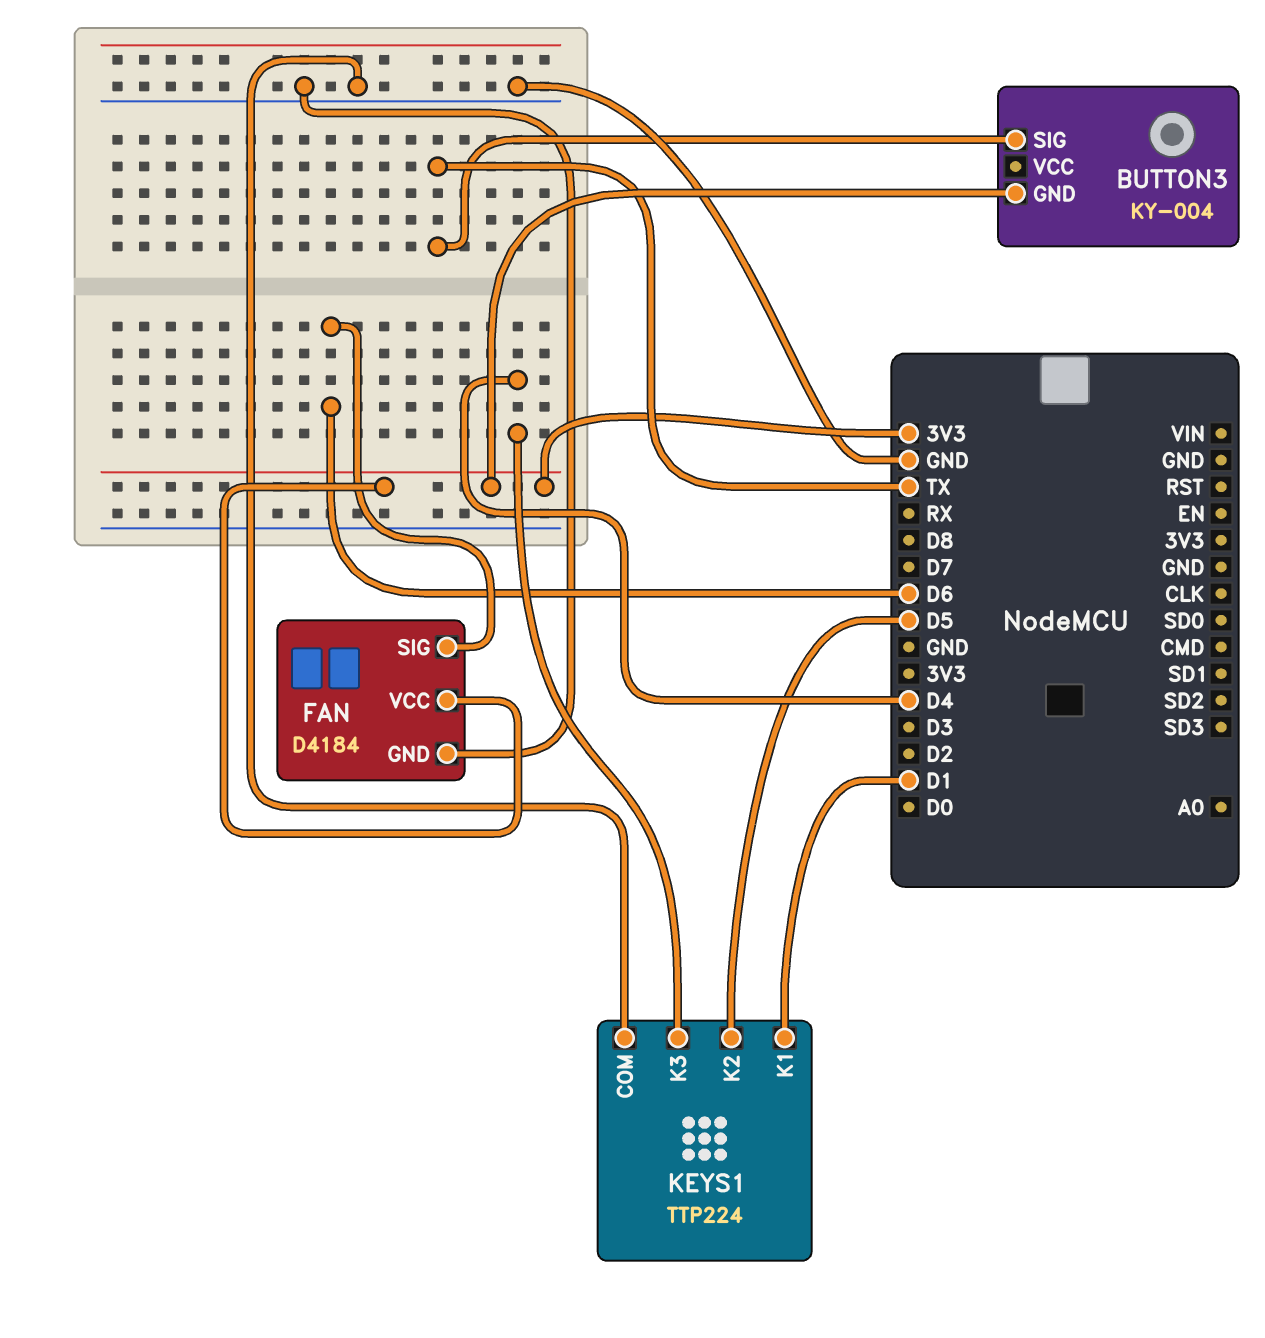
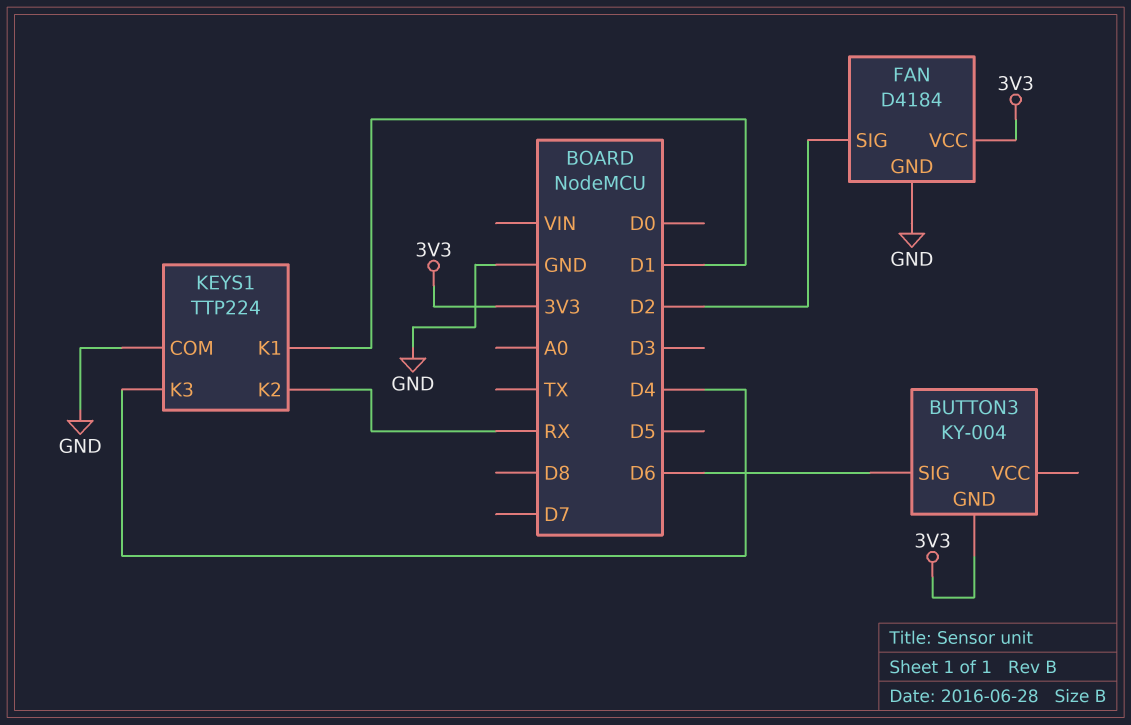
BUTTON3 pin SIG: TX -> D6
FAN pin SIG: D6 -> D2
KEYS1 pin K2: D5 -> RX

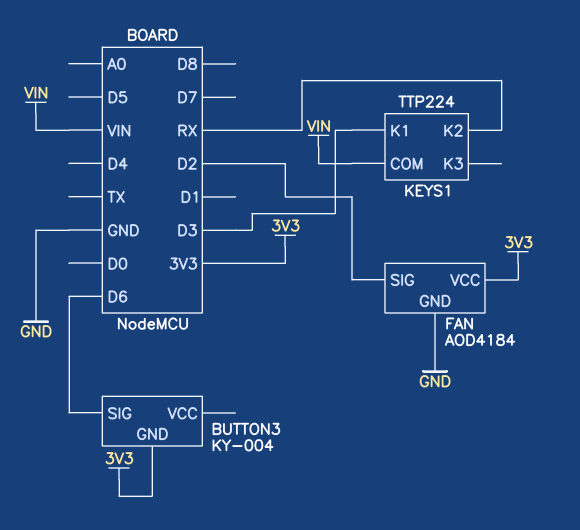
FAN: D4184 -> AOD4184
KEYS1 pin COM: GND -> VIN
KEYS1 pin K1: D1 -> D3
KEYS1 pin K3: D4 -> none

